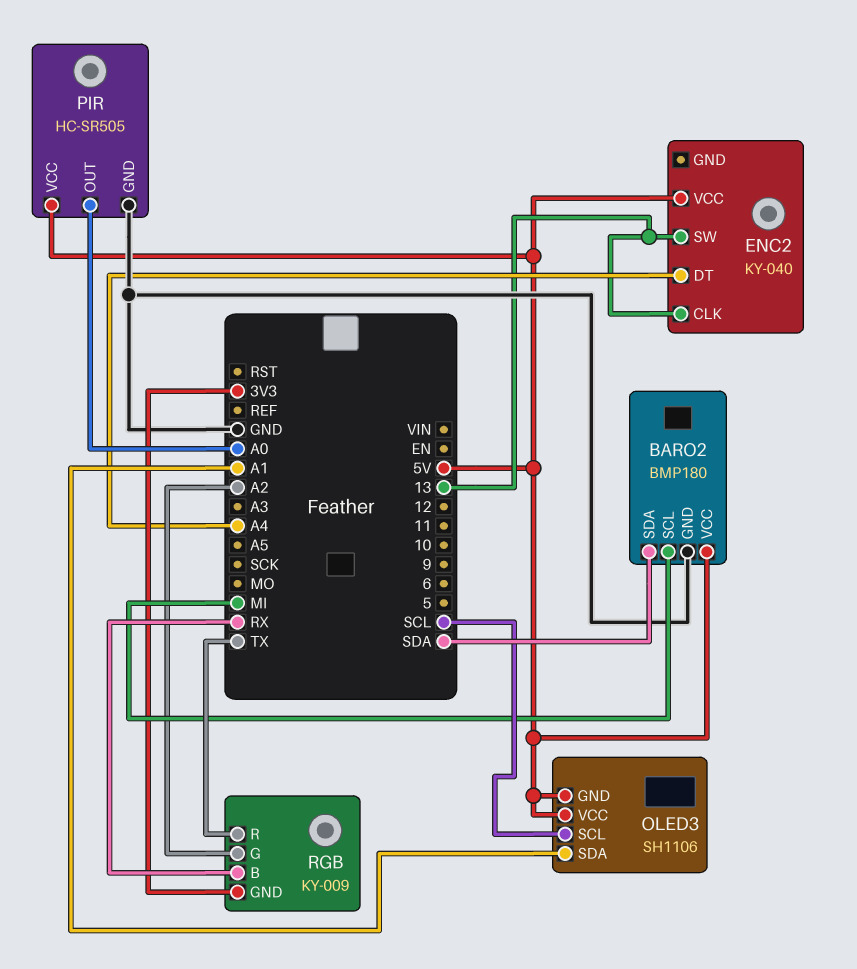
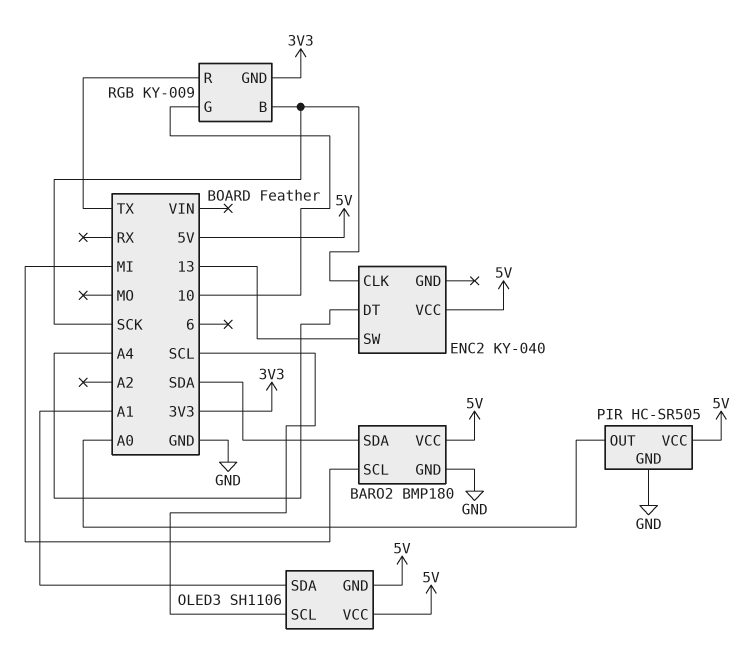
ENC2 pin CLK: 13 -> SCK
RGB pin B: RX -> SCK
RGB pin G: A2 -> 10

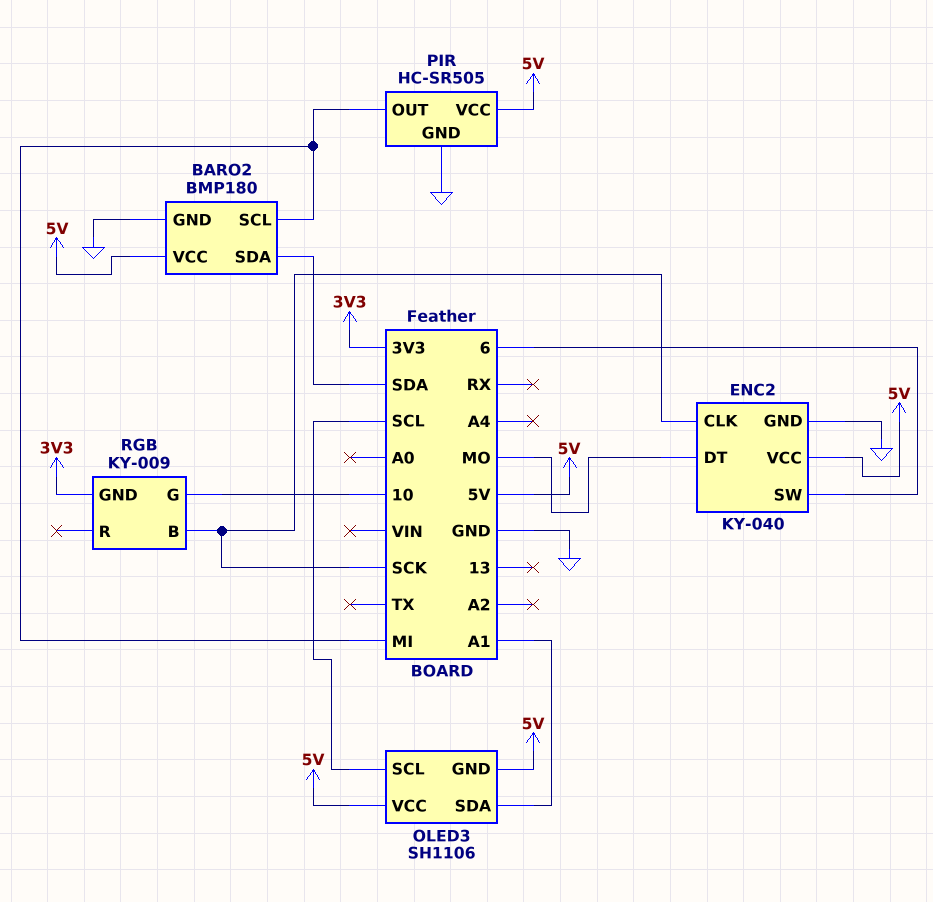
ENC2 pin DT: A4 -> MO
ENC2 pin GND: none -> GND
ENC2 pin SW: 13 -> 6
PIR pin OUT: A0 -> MI
RGB pin R: TX -> none

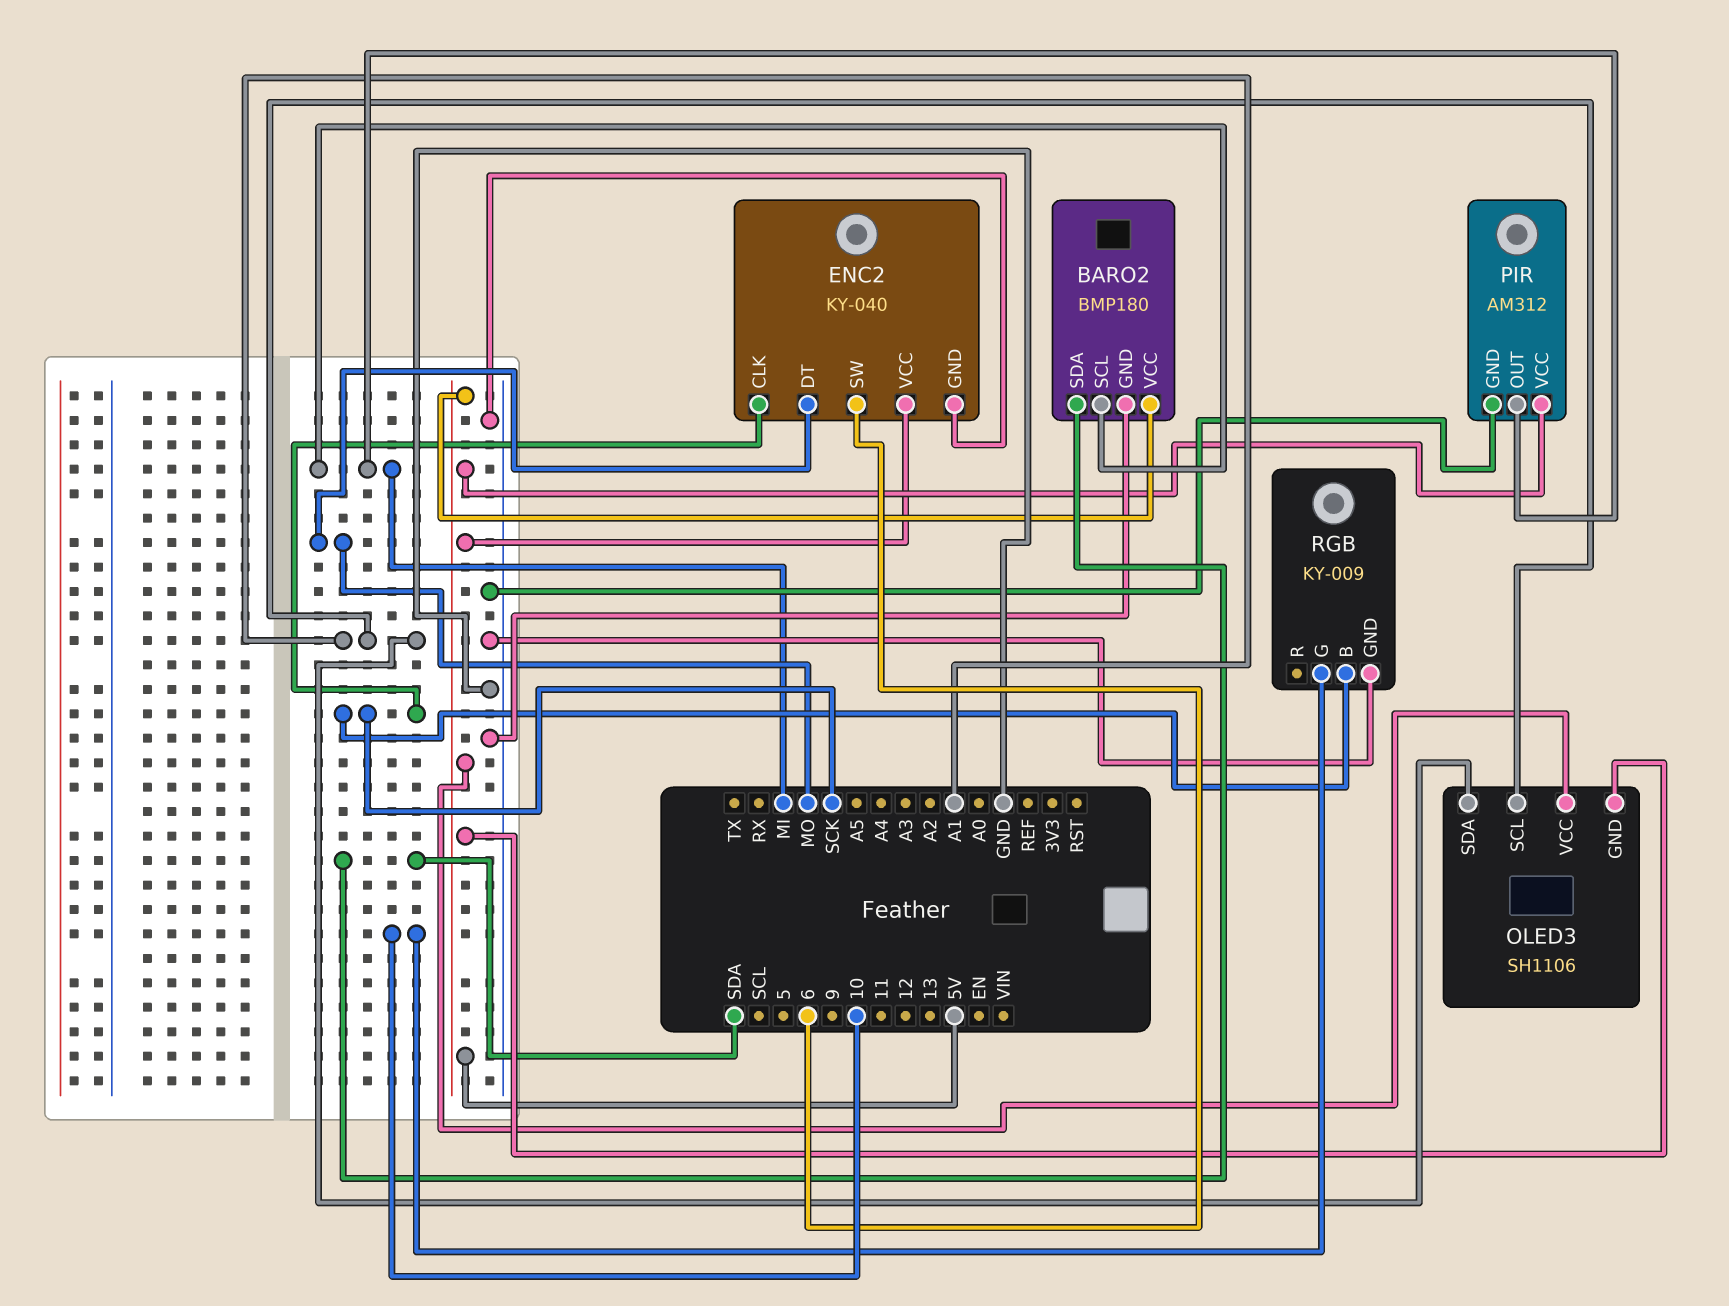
OLED3 pin SCL: SCL -> A1
PIR: HC-SR505 -> AM312
RGB pin GND: 3V3 -> GND

